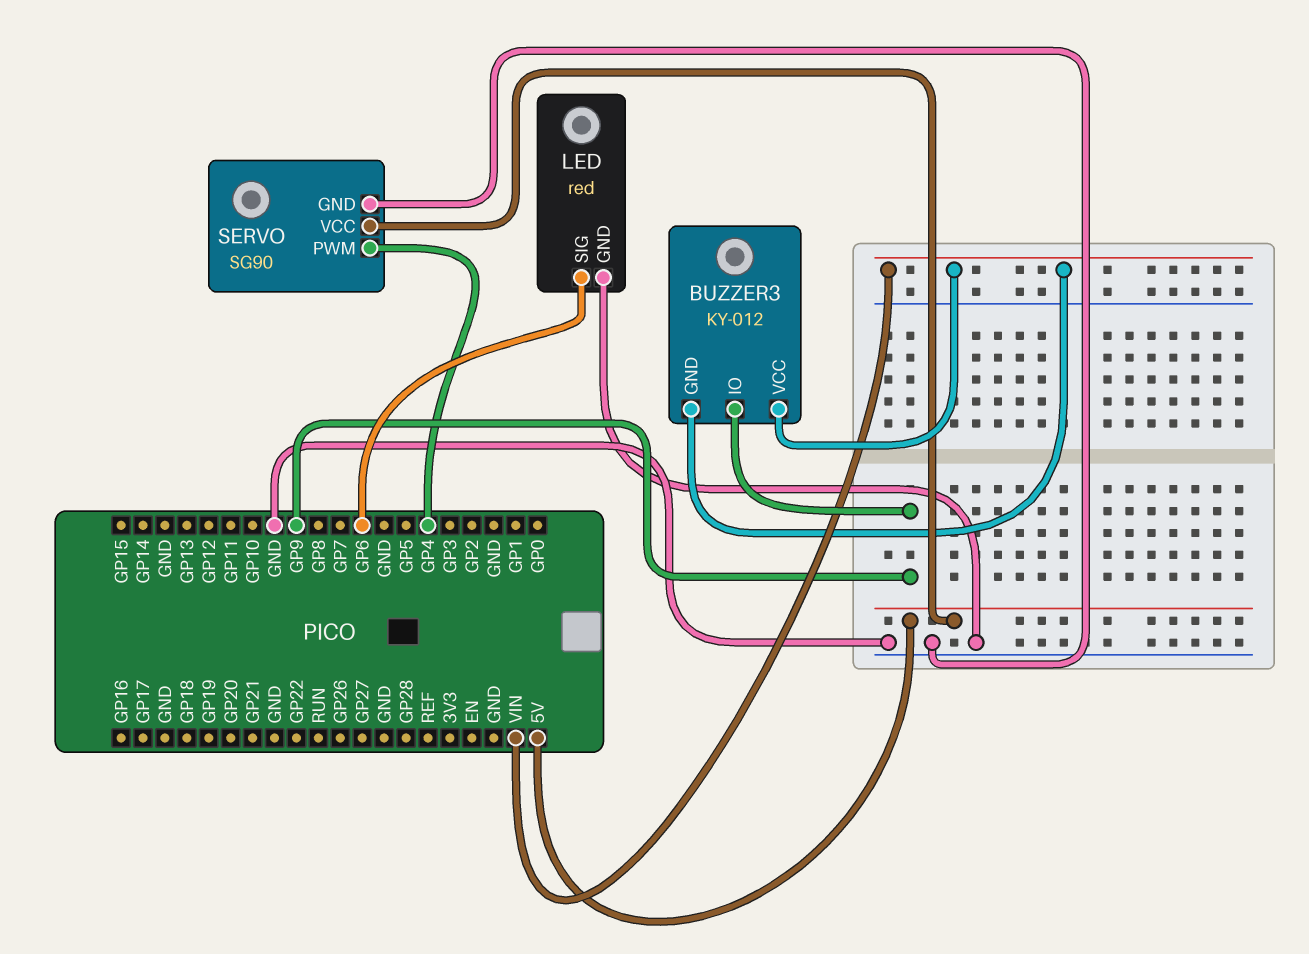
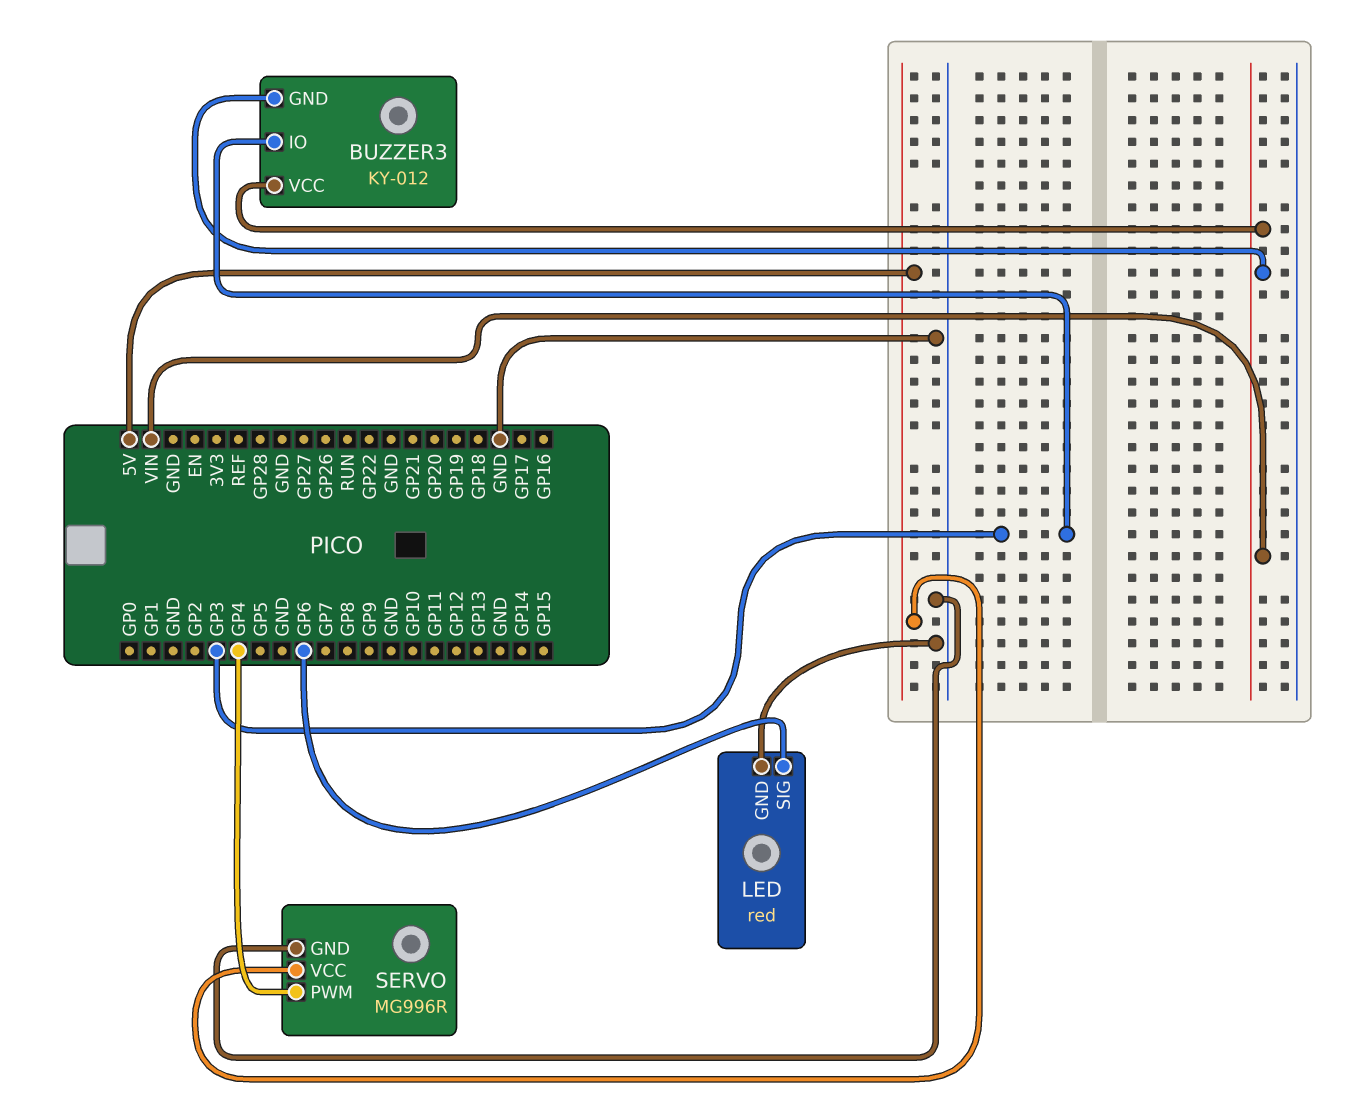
BUZZER3 pin IO: GP9 -> GP3
SERVO: SG90 -> MG996R

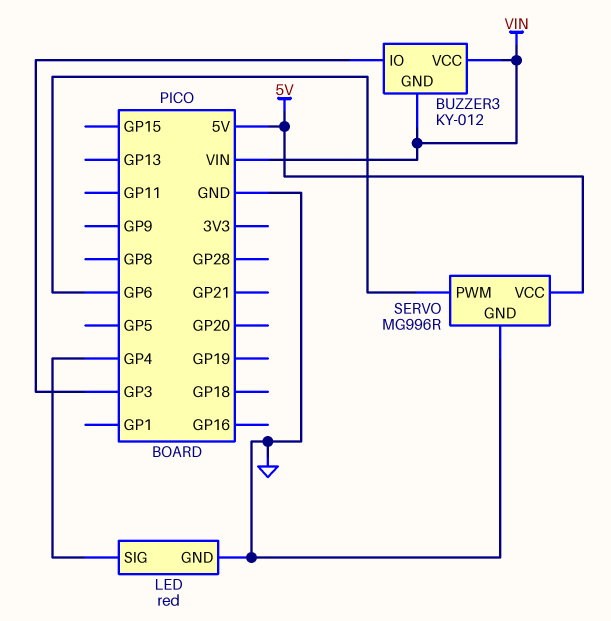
LED pin SIG: GP6 -> GP4
SERVO pin PWM: GP4 -> GP6

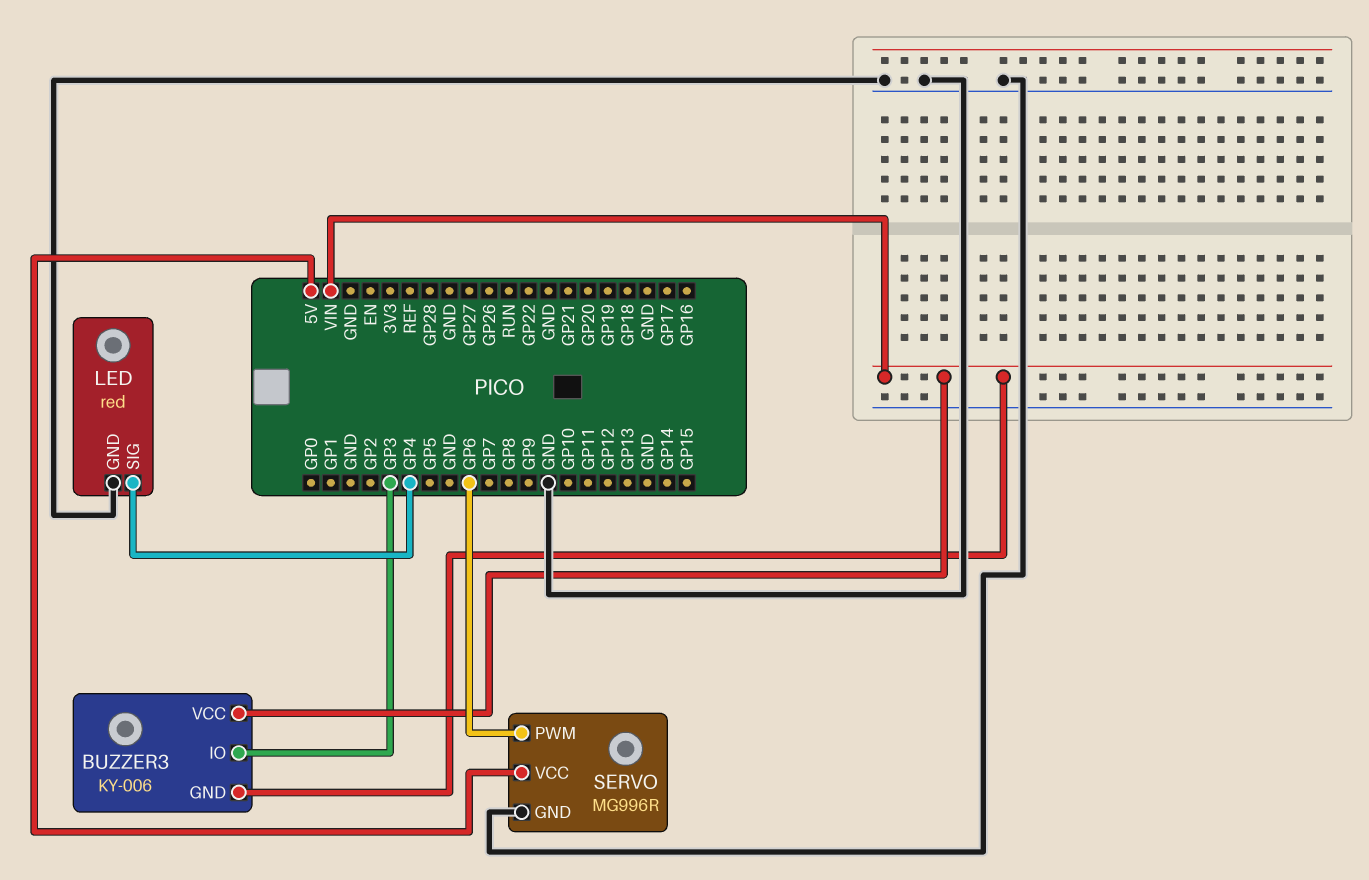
BUZZER3: KY-012 -> KY-006

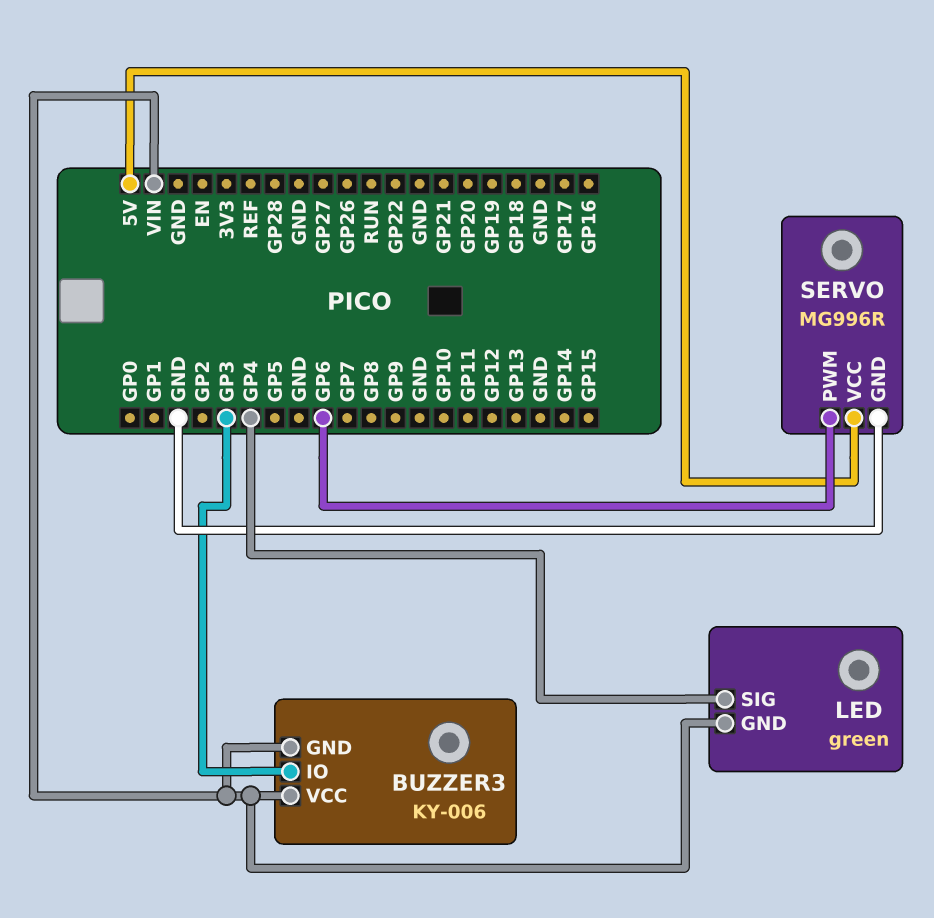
LED: red -> green
LED pin GND: GND -> VIN

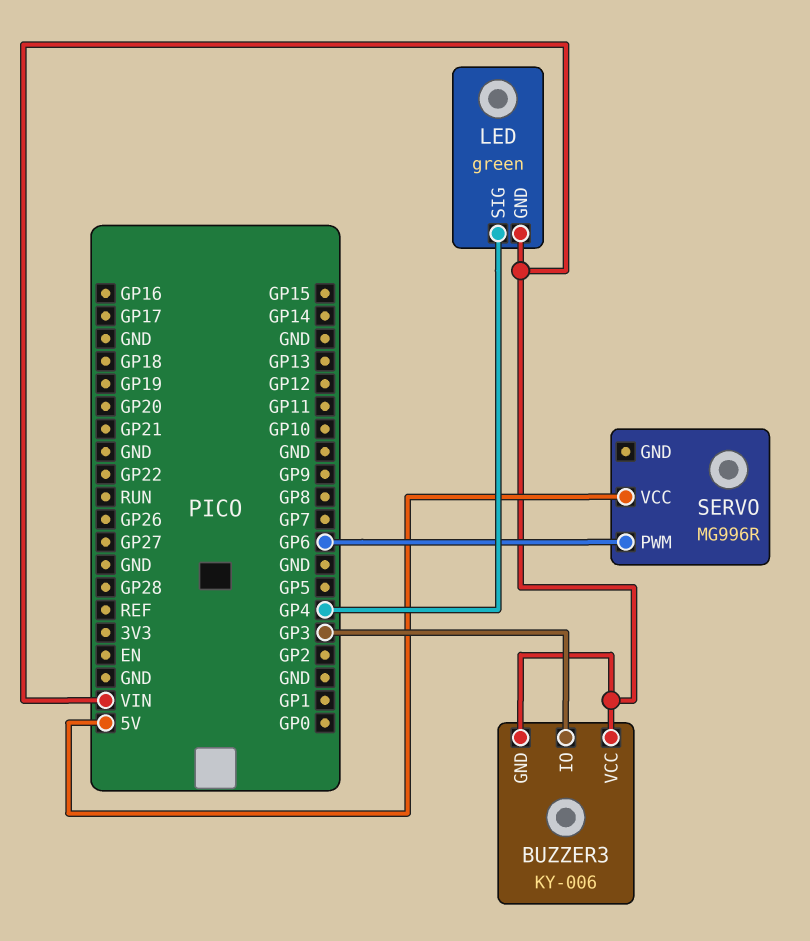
SERVO pin GND: GND -> none

